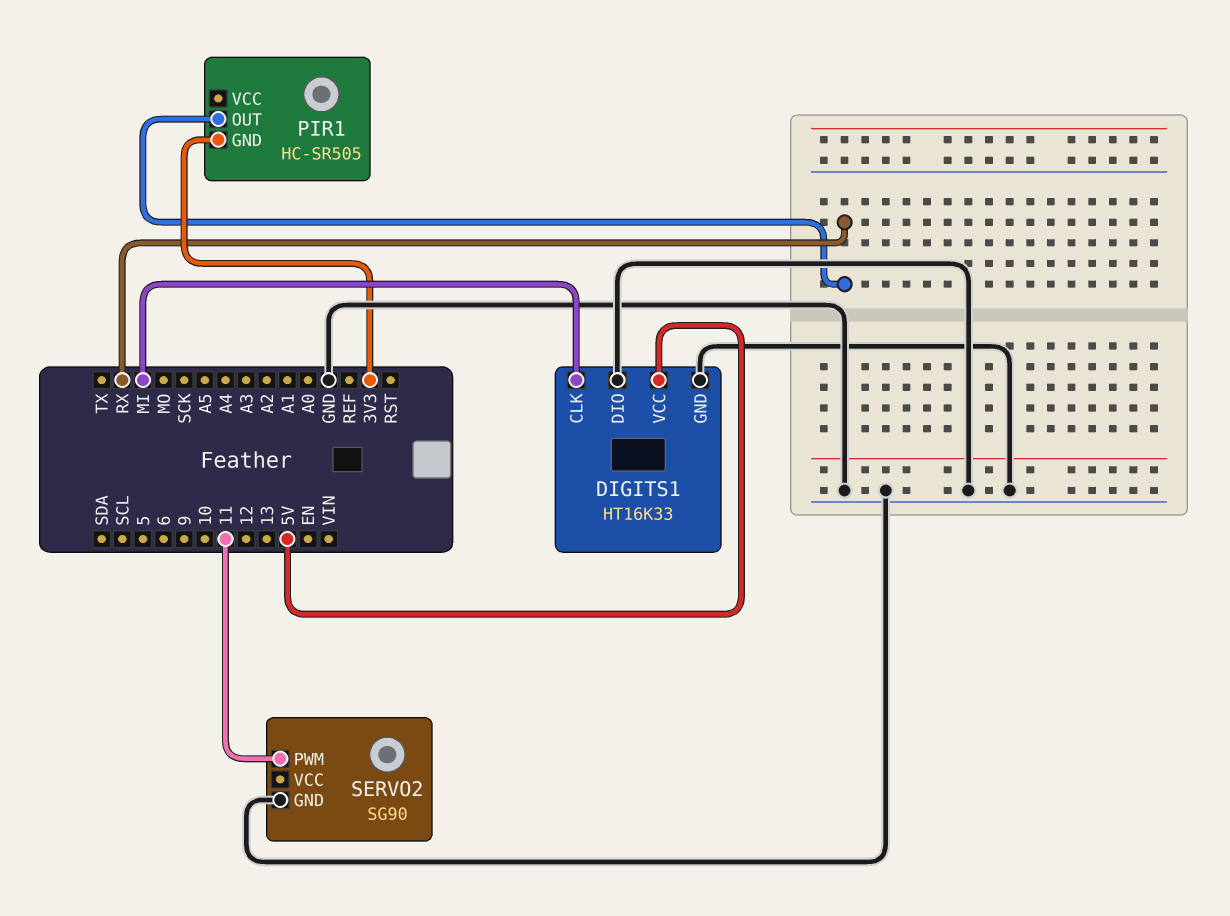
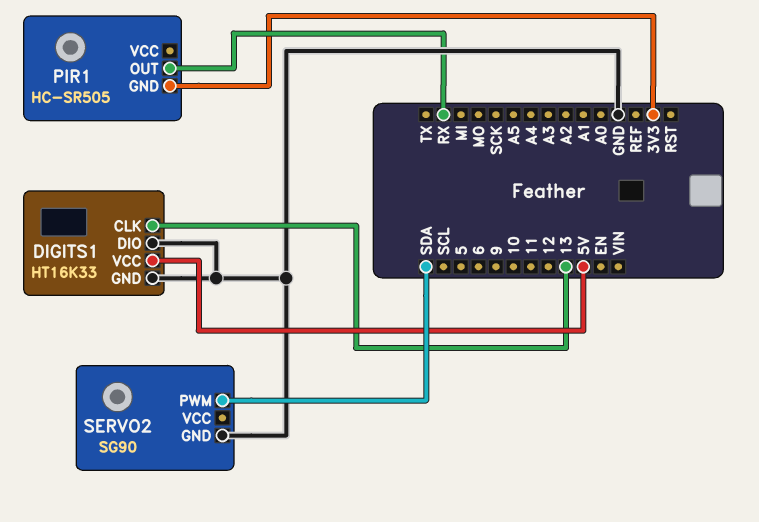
DIGITS1 pin CLK: MI -> 13
SERVO2 pin PWM: 11 -> SDA

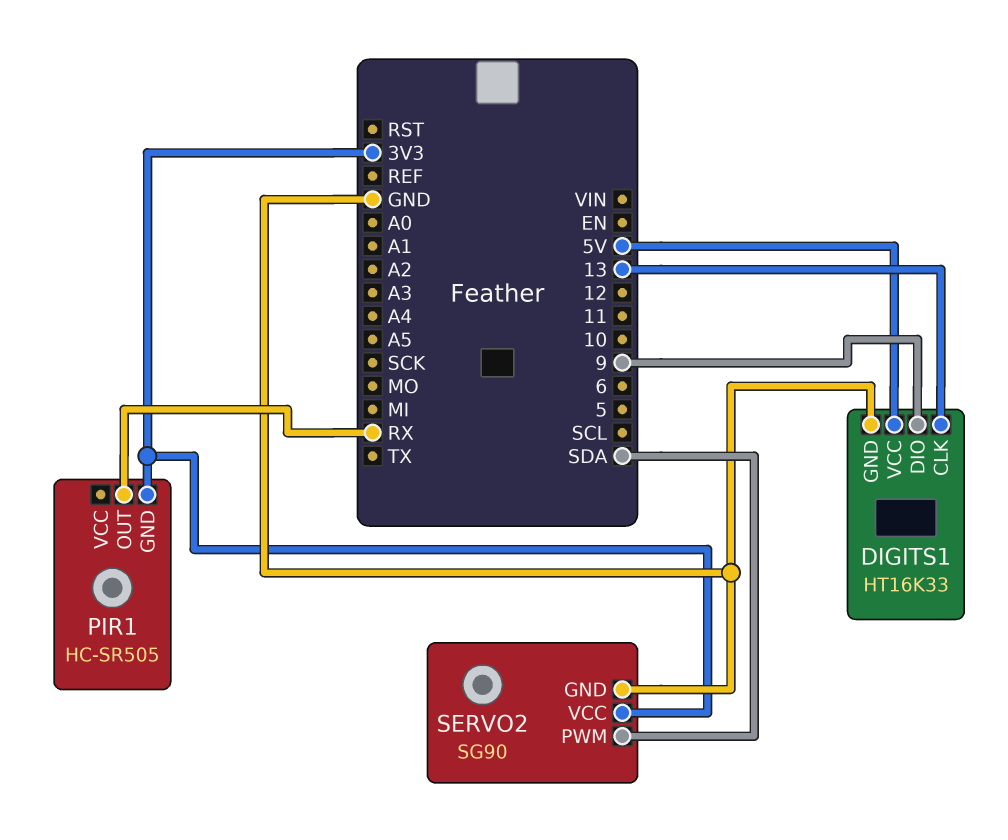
DIGITS1 pin DIO: GND -> 9
SERVO2 pin VCC: none -> 3V3

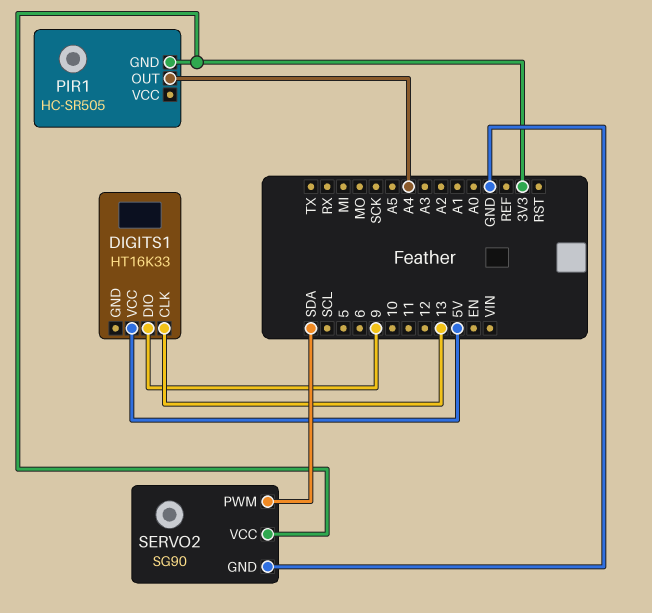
DIGITS1 pin GND: GND -> none
PIR1 pin OUT: RX -> A4

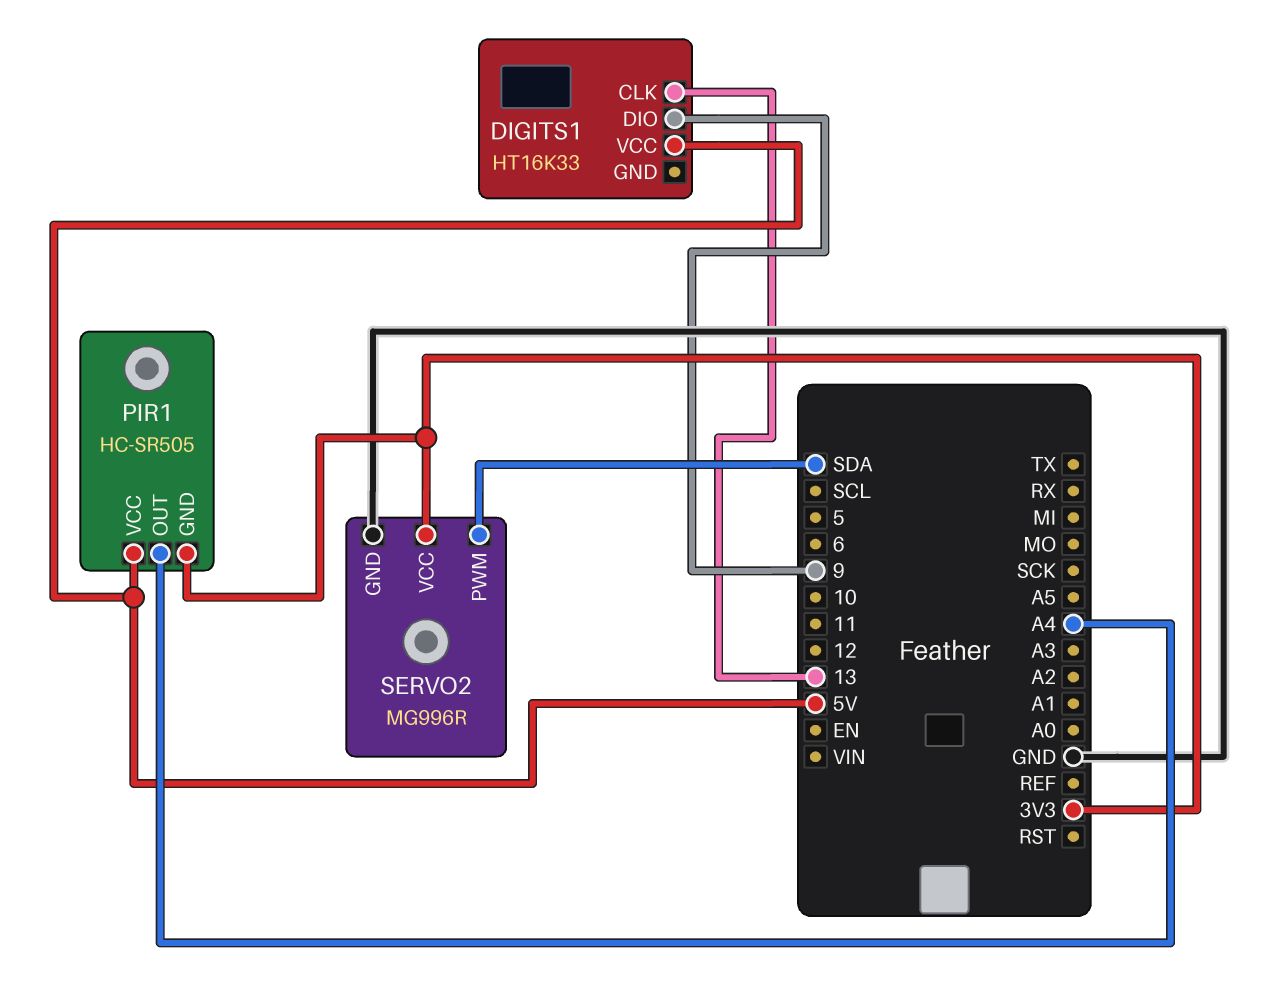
PIR1 pin VCC: none -> 5V
SERVO2: SG90 -> MG996R

